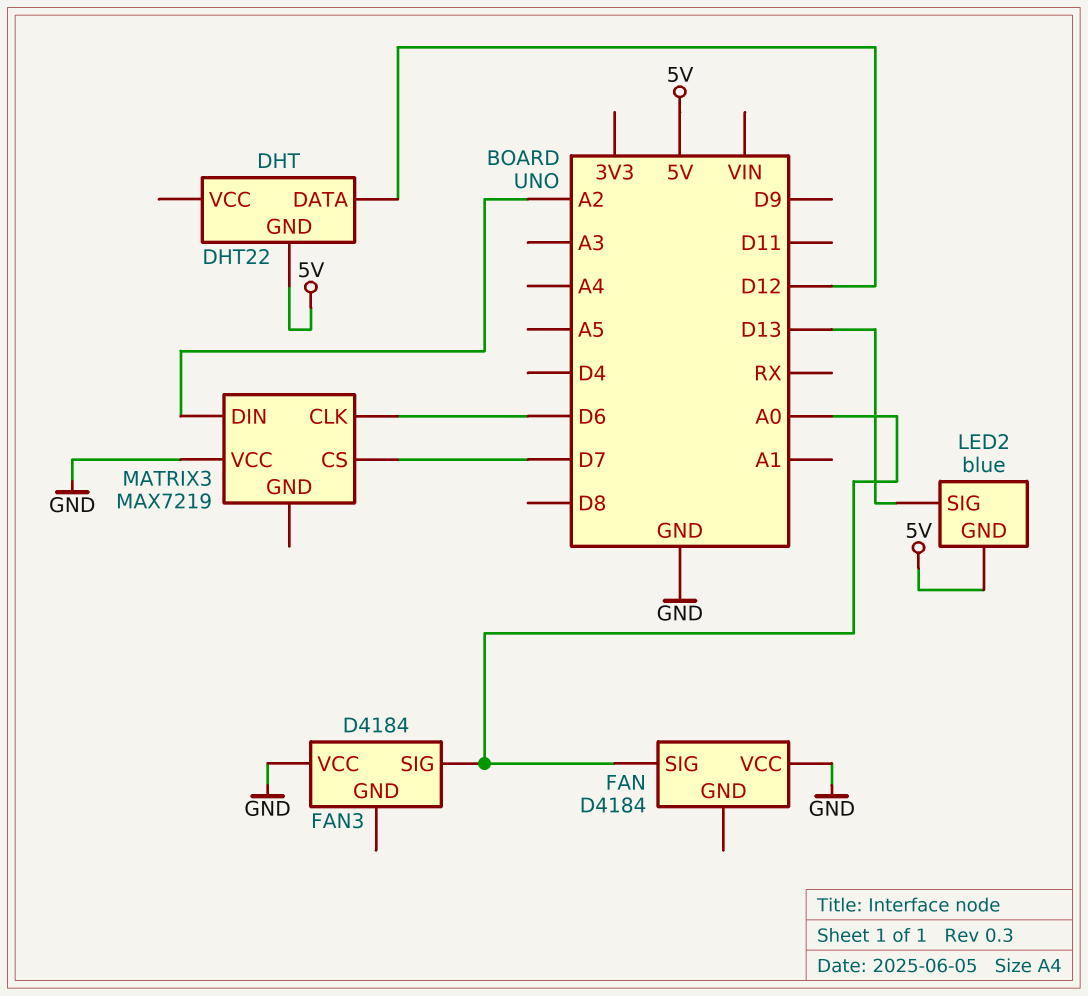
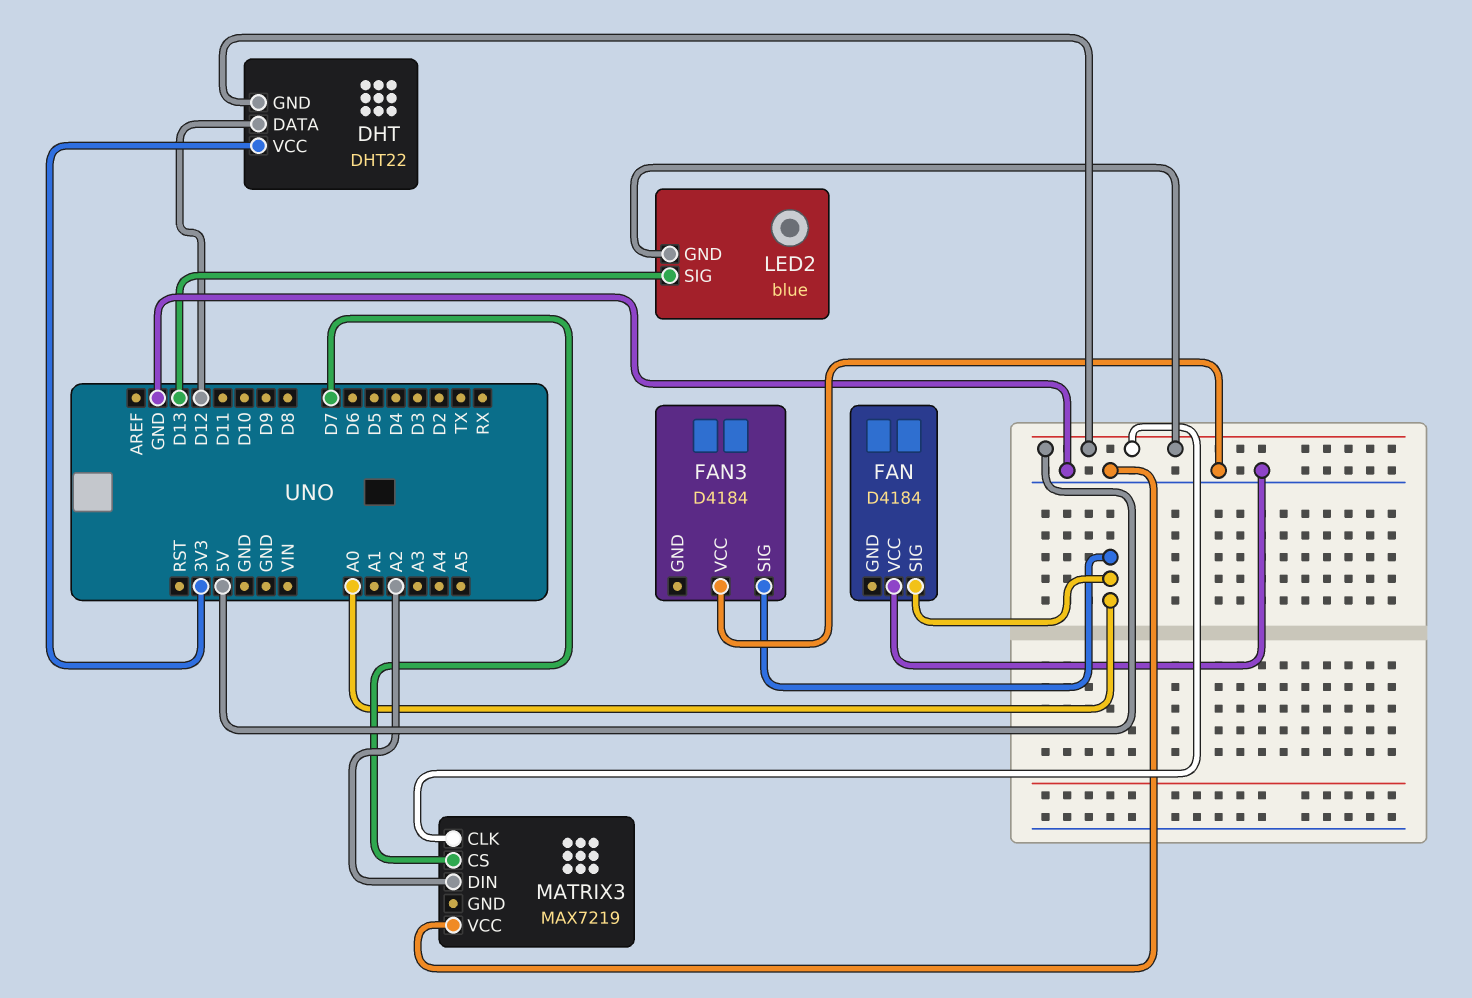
DHT pin VCC: none -> 3V3
MATRIX3 pin CLK: D6 -> 5V

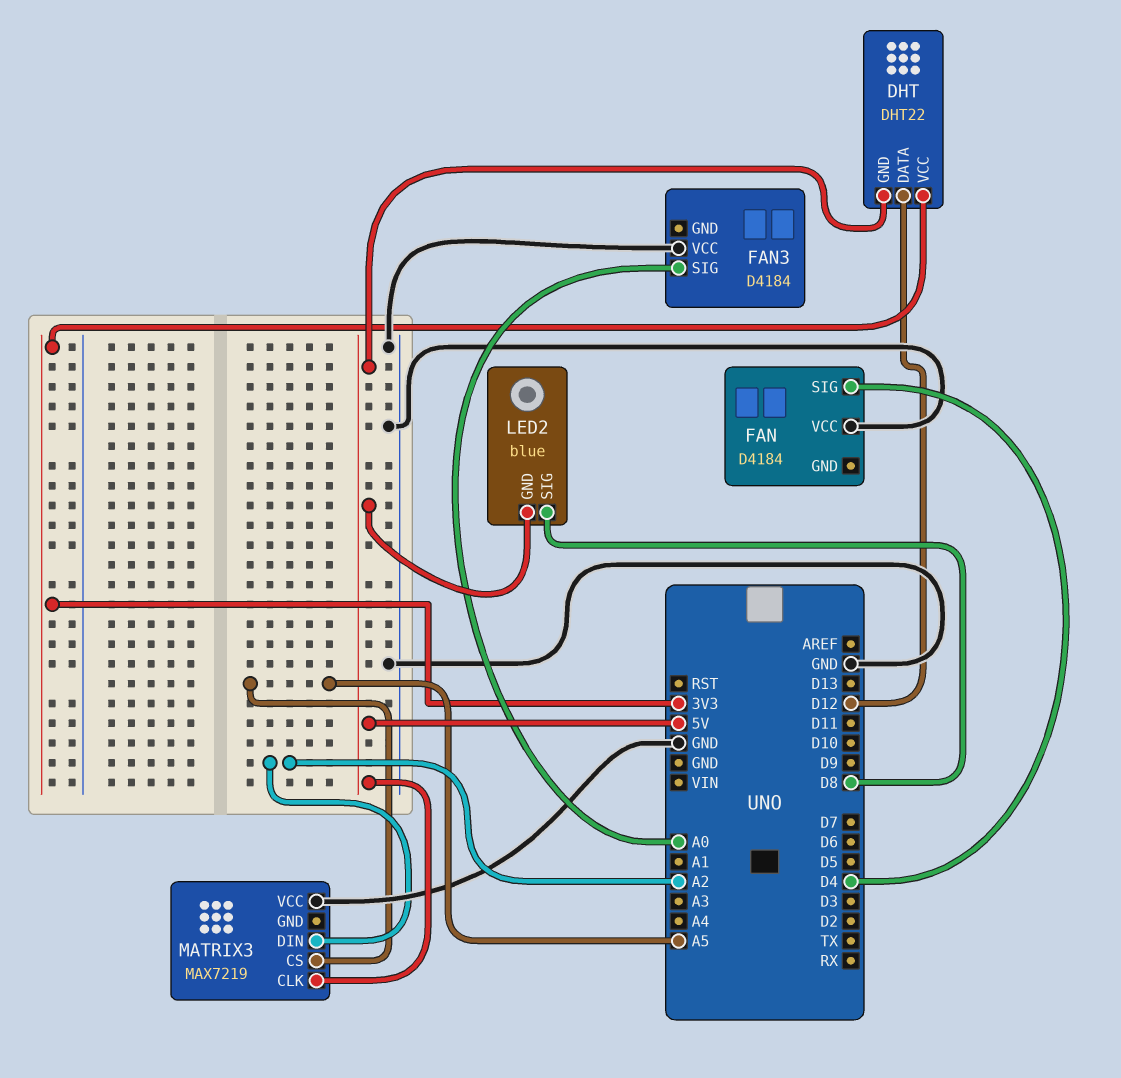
FAN pin SIG: A0 -> D4
LED2 pin SIG: D13 -> D8
MATRIX3 pin CS: D7 -> A5

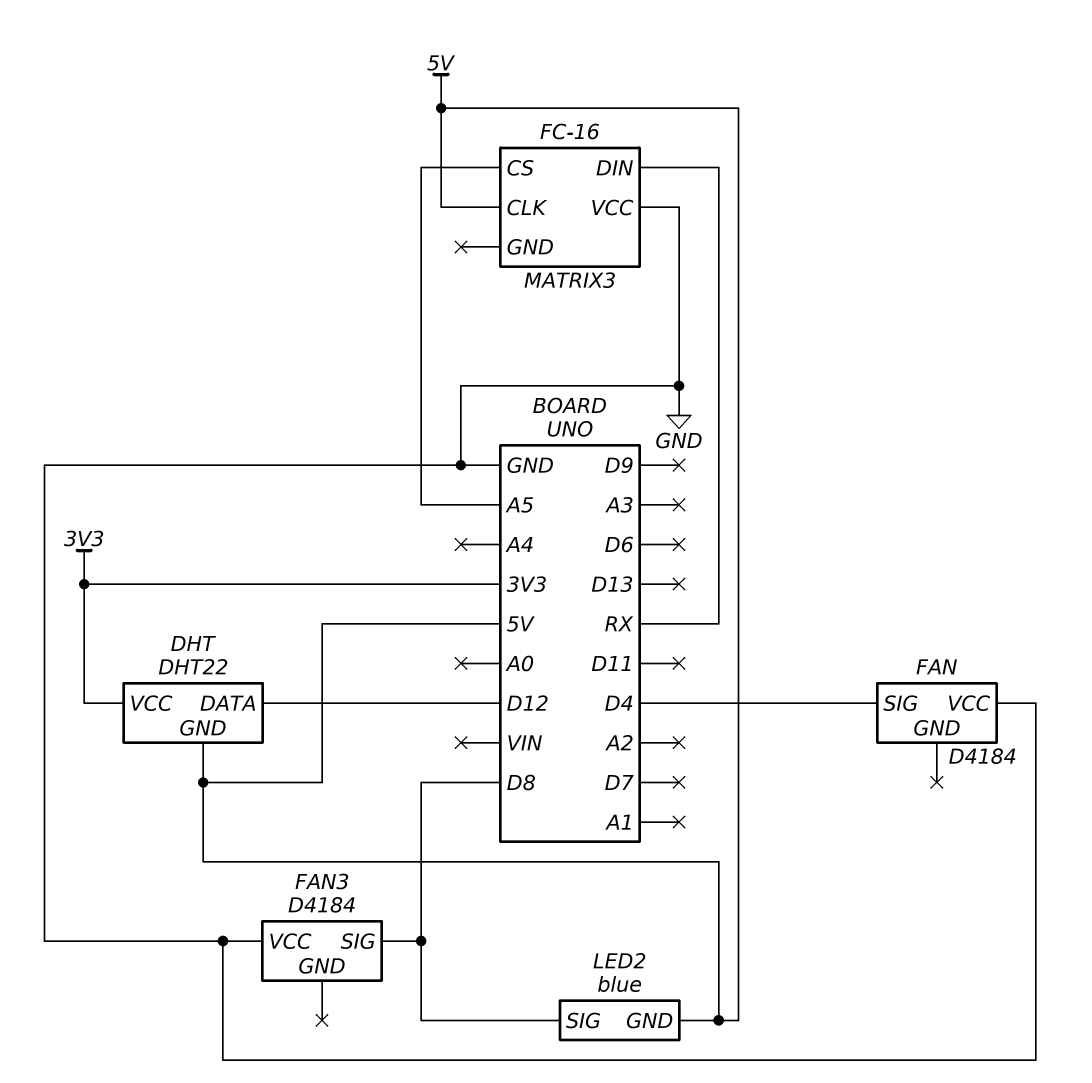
FAN3 pin SIG: A0 -> D8
MATRIX3: MAX7219 -> FC-16
MATRIX3 pin DIN: A2 -> RX

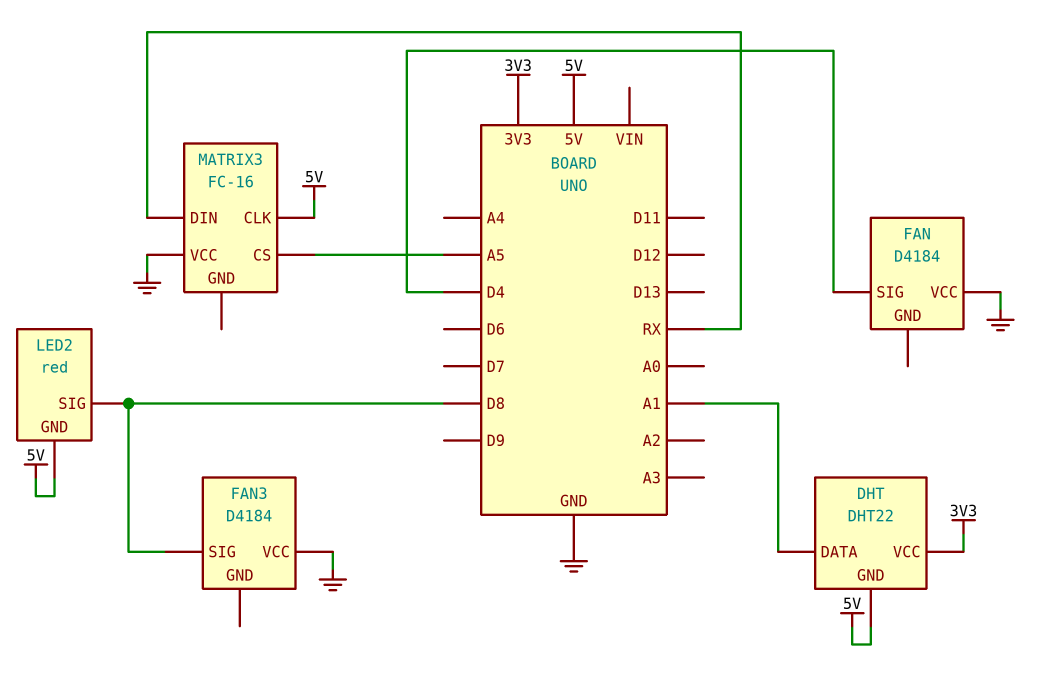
DHT pin DATA: D12 -> A1
LED2: blue -> red

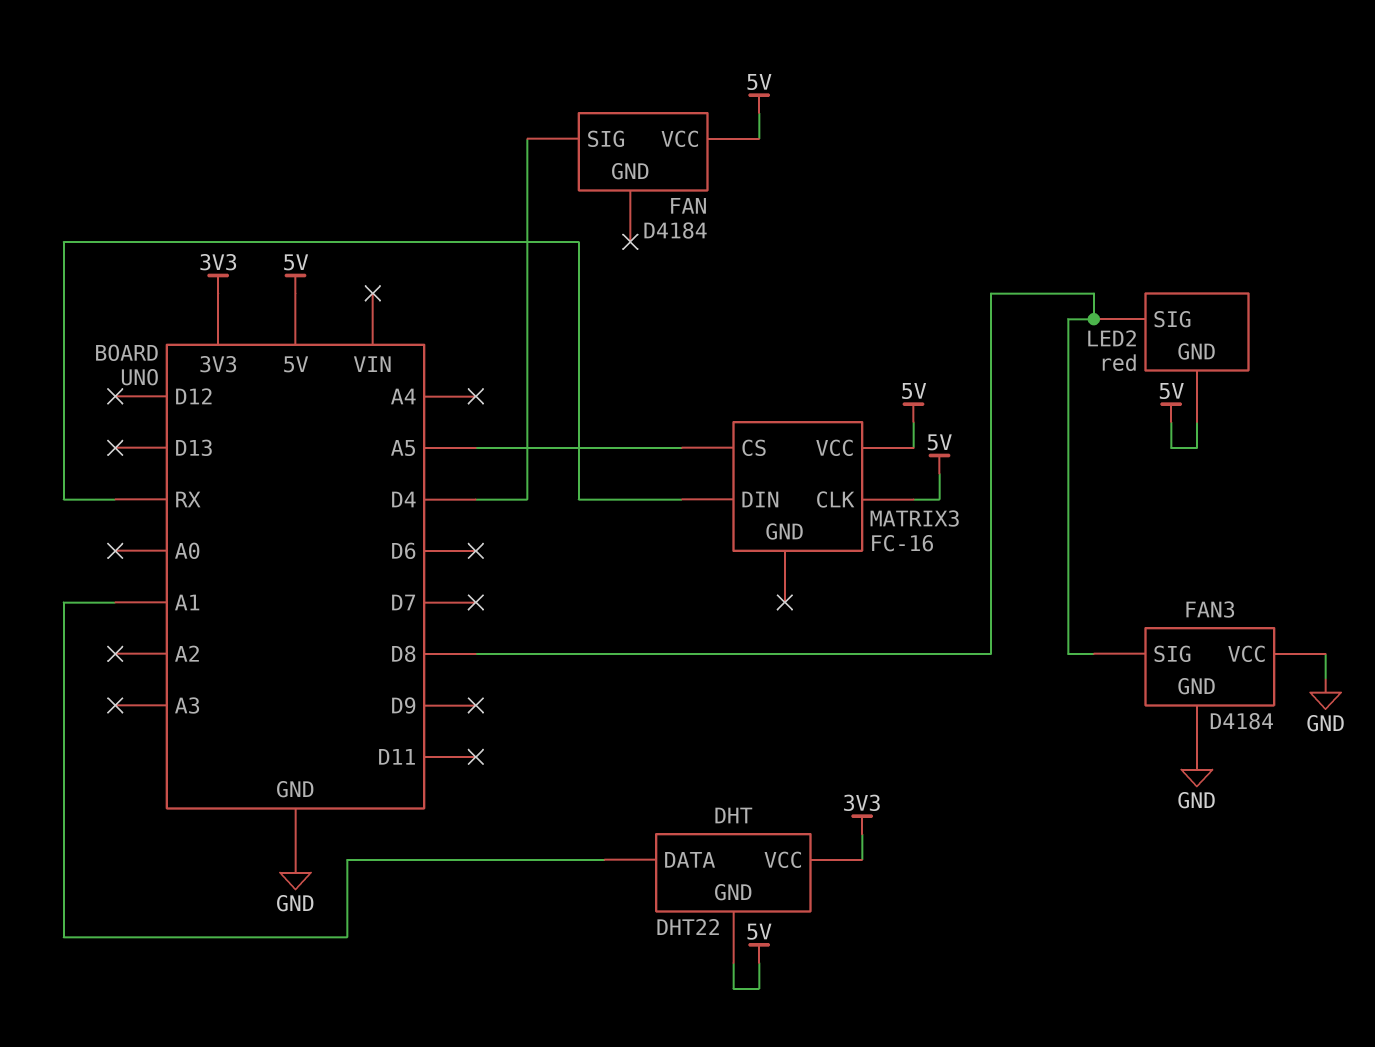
FAN pin VCC: GND -> 5V
FAN3 pin GND: none -> GND
MATRIX3 pin VCC: GND -> 5V

